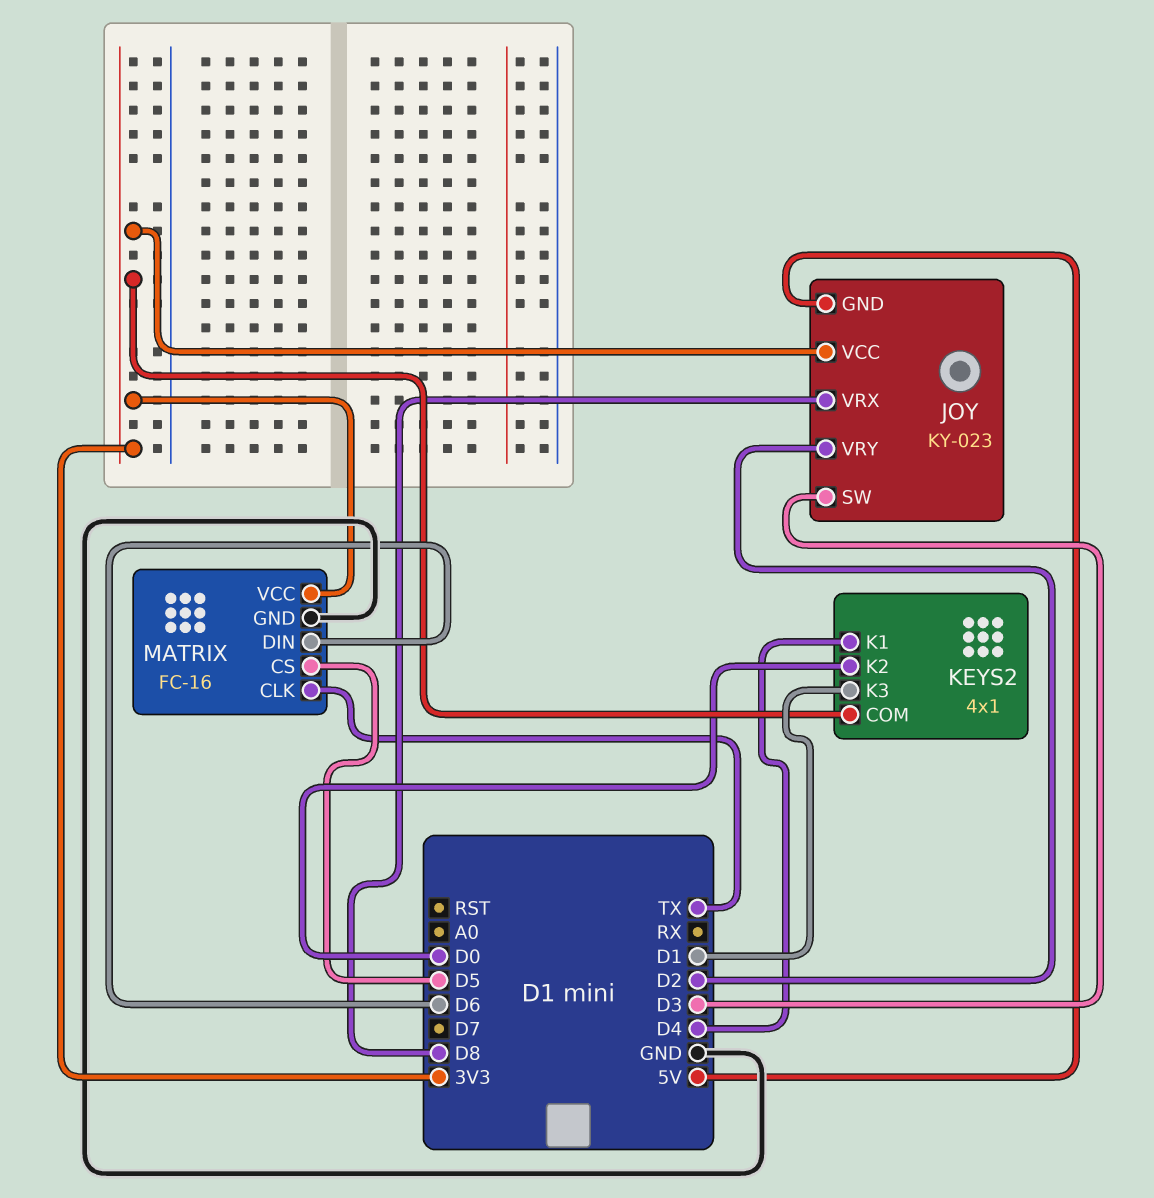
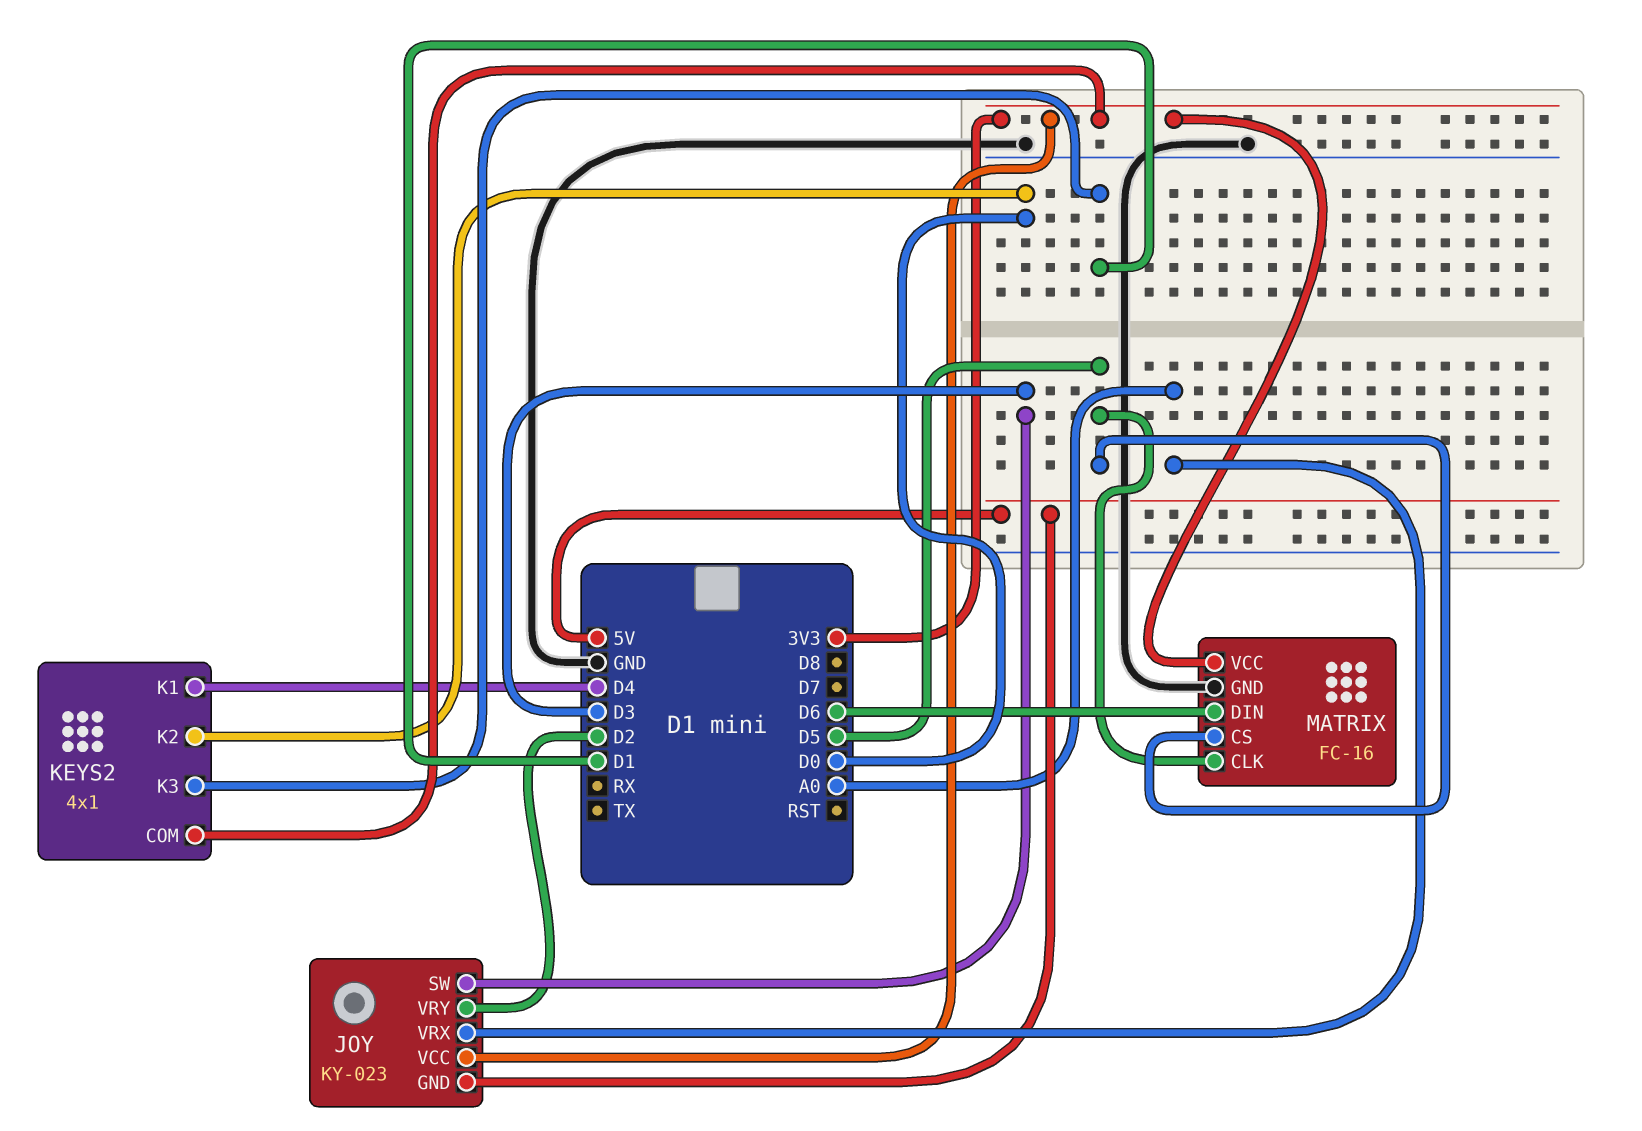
JOY pin VRX: D8 -> A0
MATRIX pin CLK: TX -> D5

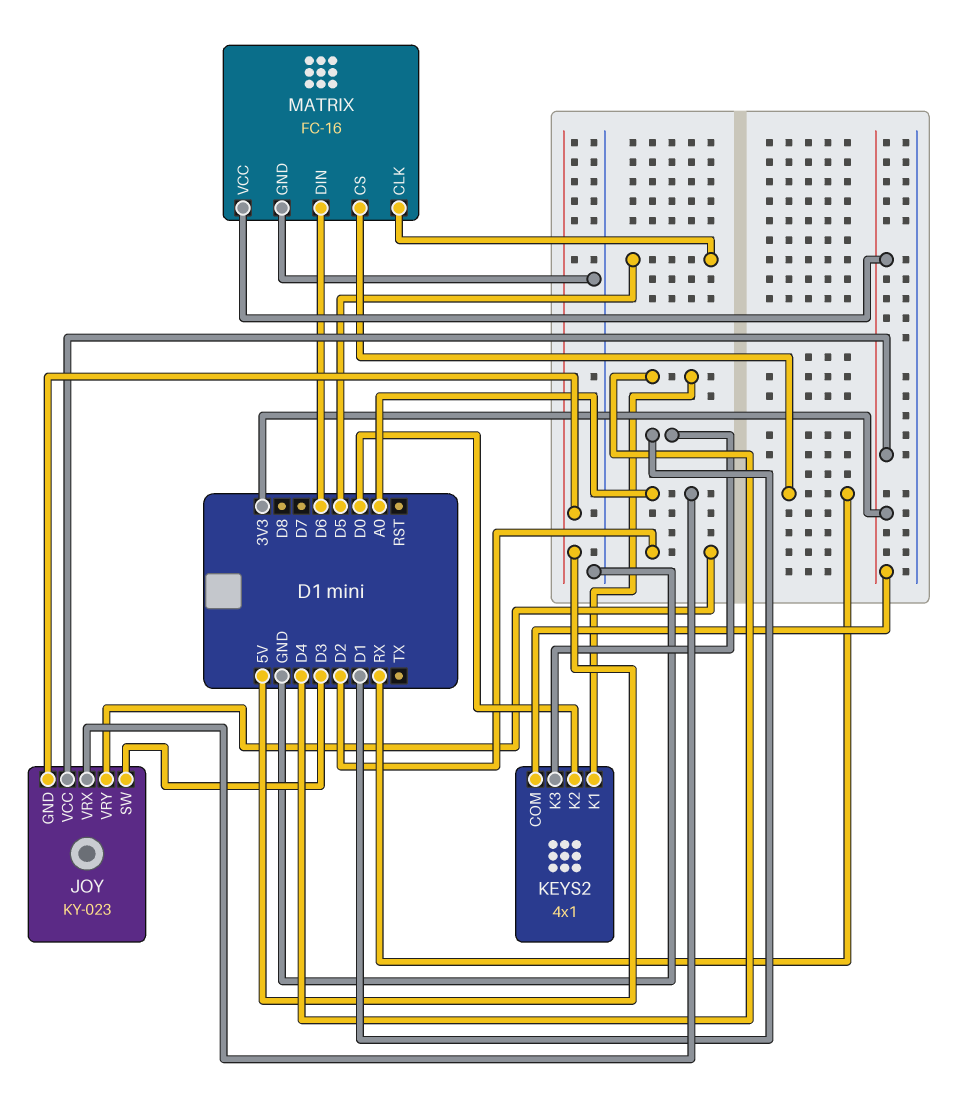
MATRIX pin CS: D5 -> RX

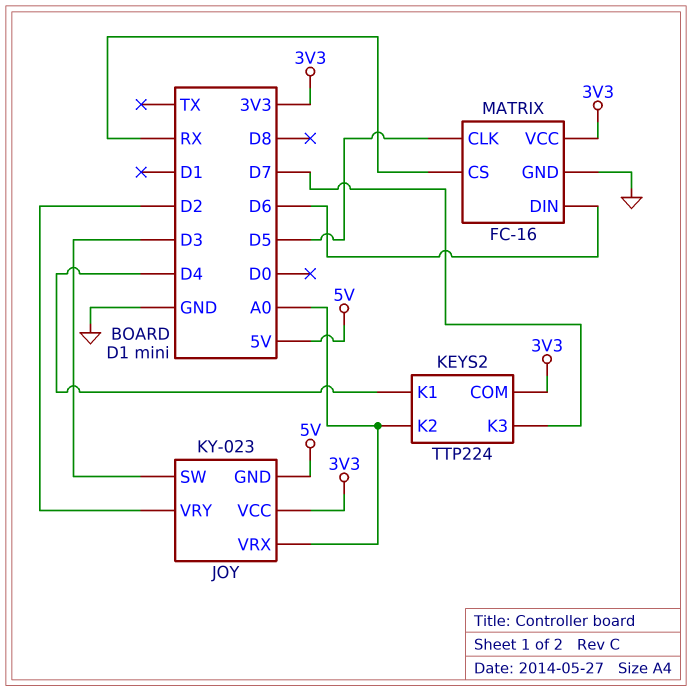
KEYS2: 4x1 -> TTP224
KEYS2 pin K2: D0 -> A0
KEYS2 pin K3: D1 -> D7

